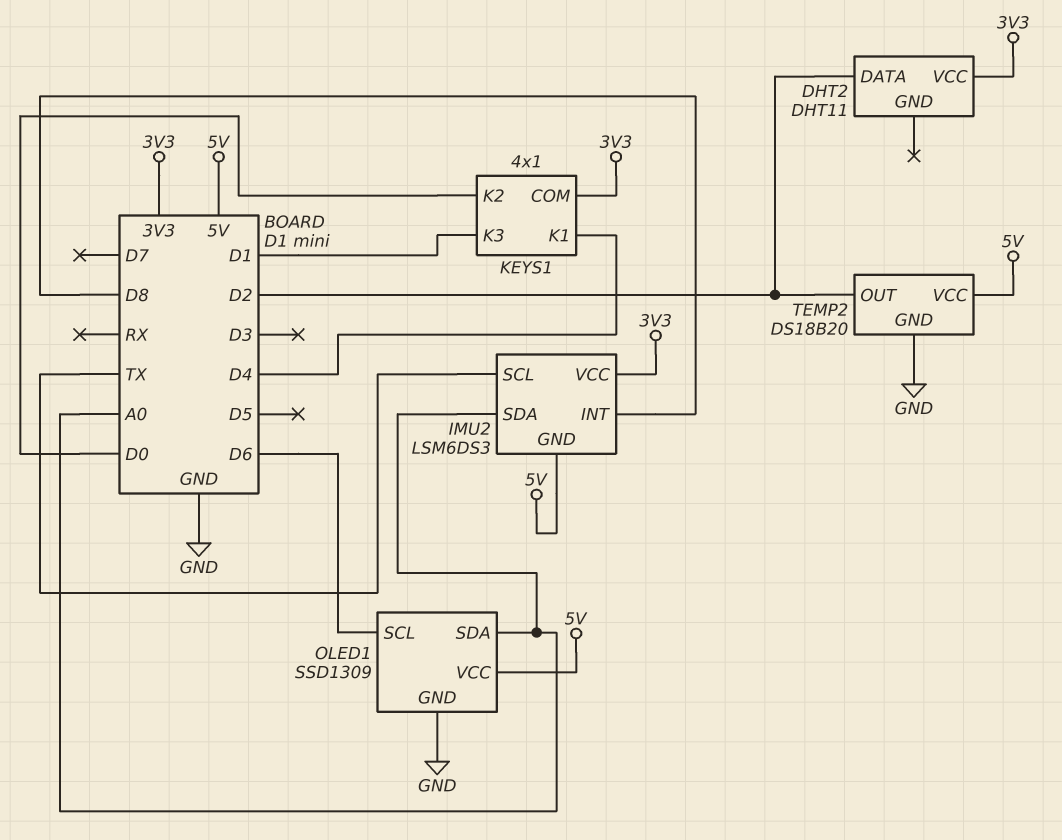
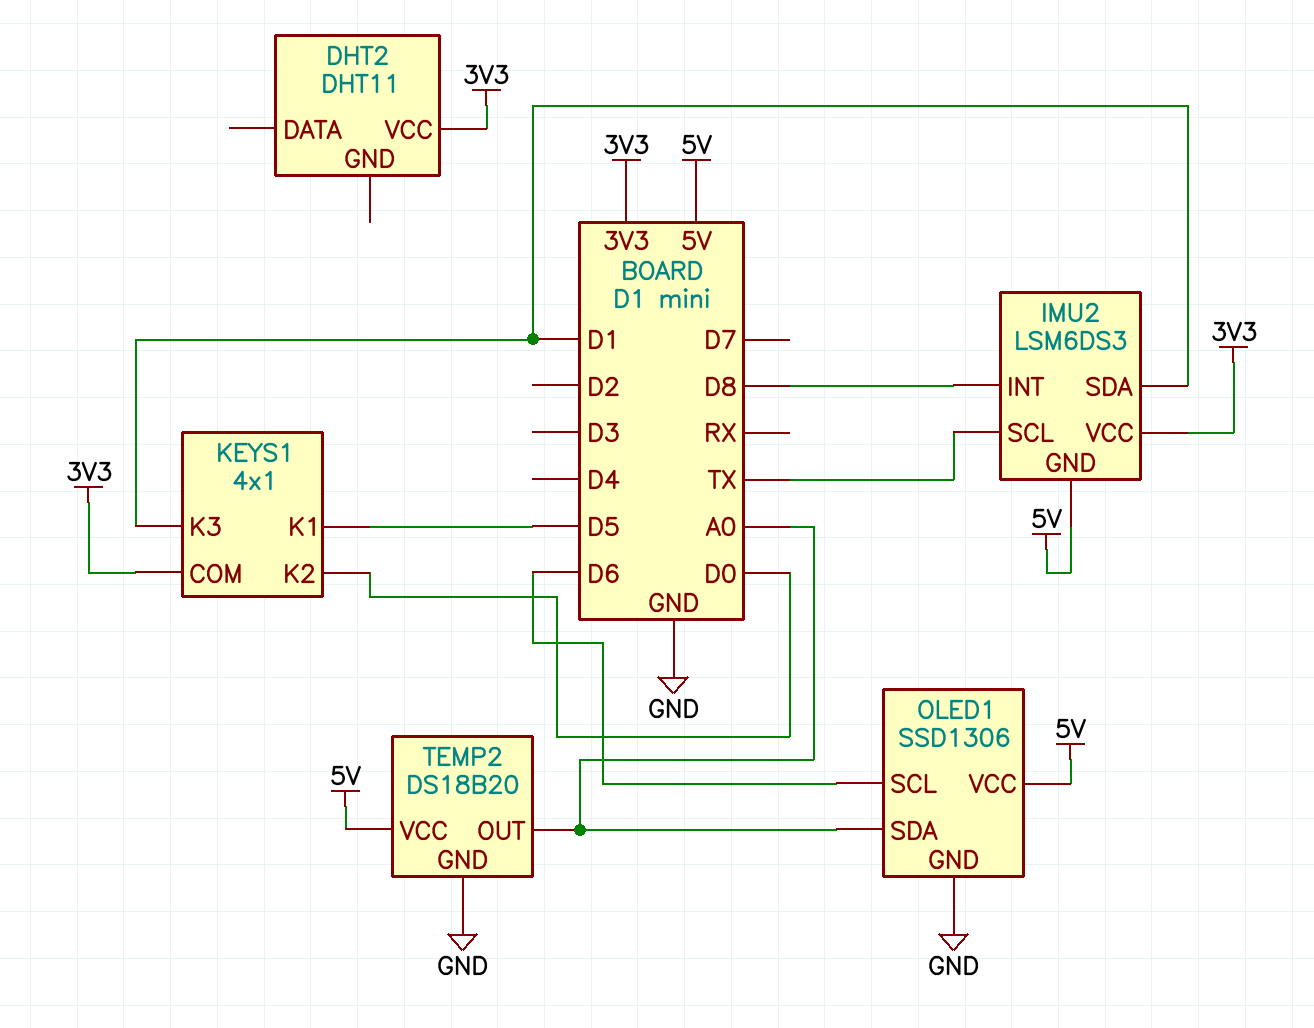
DHT2 pin DATA: D2 -> none
IMU2 pin SDA: A0 -> D1
KEYS1 pin K1: D4 -> D5
OLED1: SSD1309 -> SSD1306
TEMP2 pin OUT: D2 -> A0

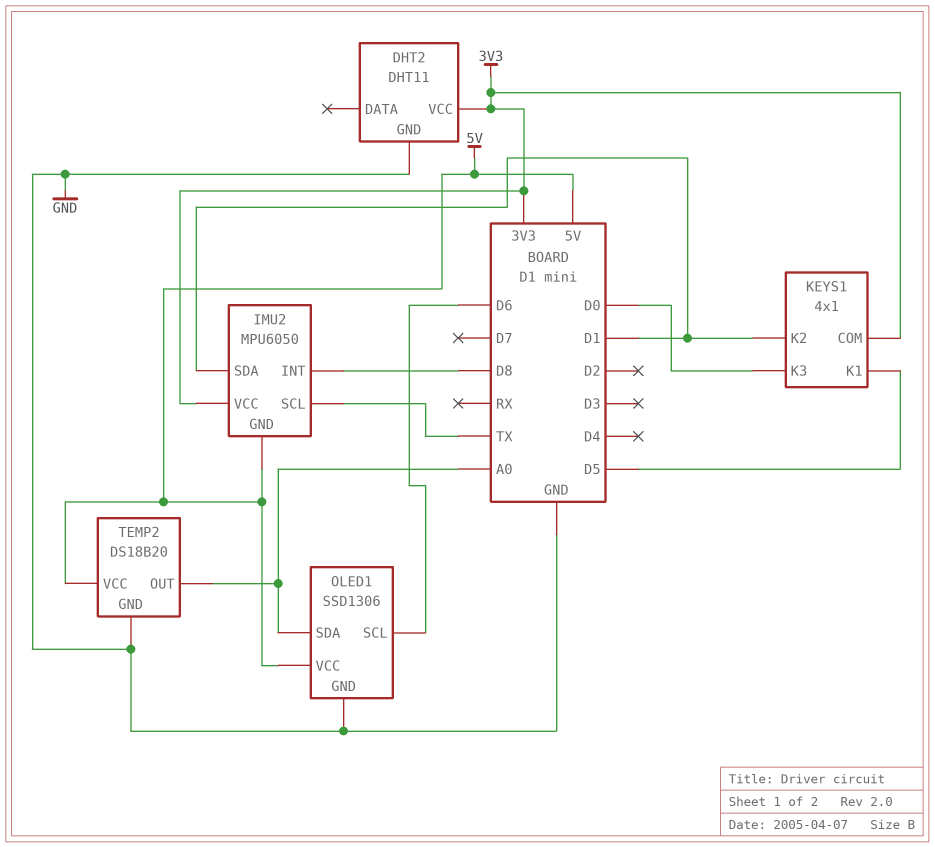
DHT2 pin GND: none -> GND
IMU2: LSM6DS3 -> MPU6050
KEYS1 pin K2: D0 -> D1
KEYS1 pin K3: D1 -> D0

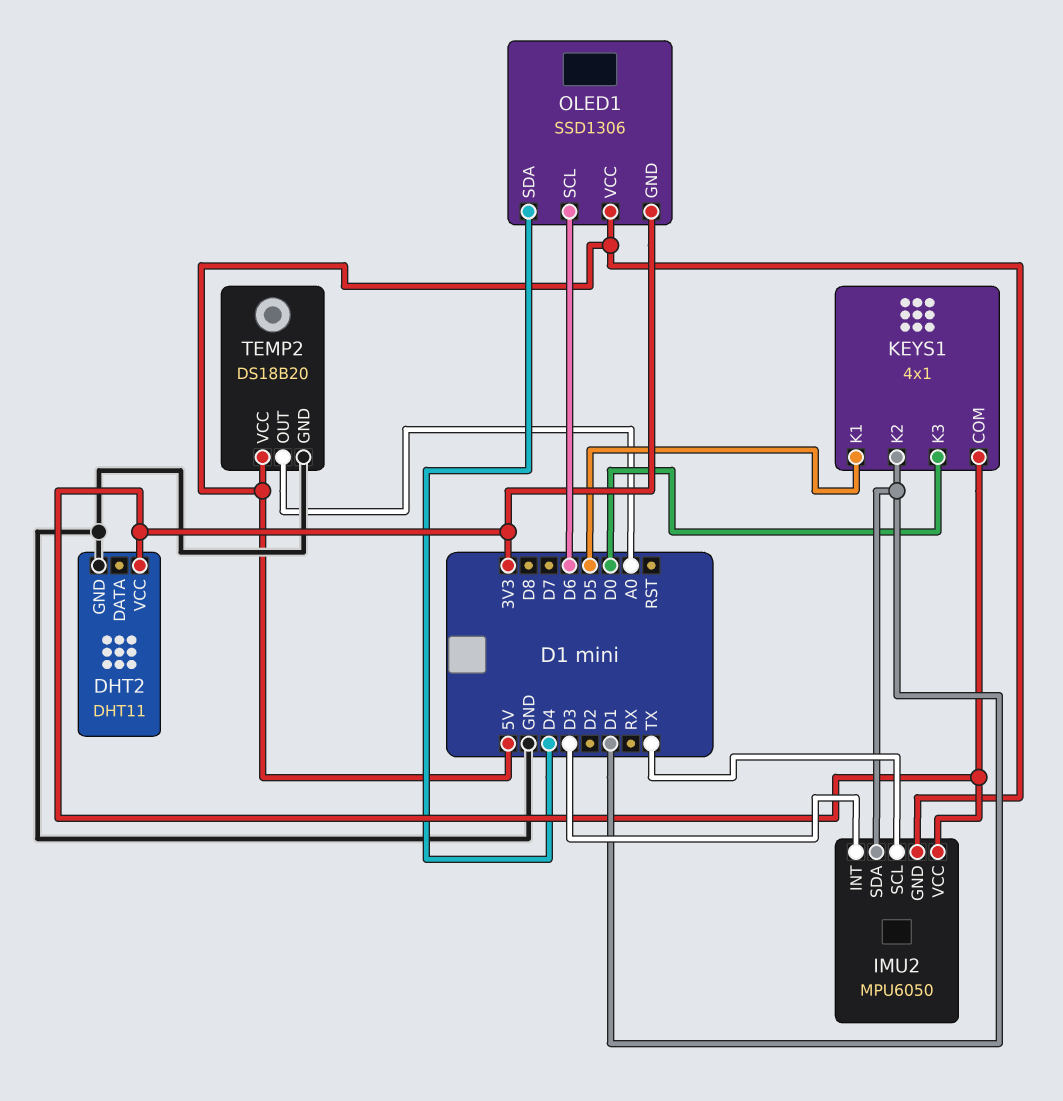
IMU2 pin INT: D8 -> D3
OLED1 pin GND: GND -> 3V3
OLED1 pin SDA: A0 -> D4

